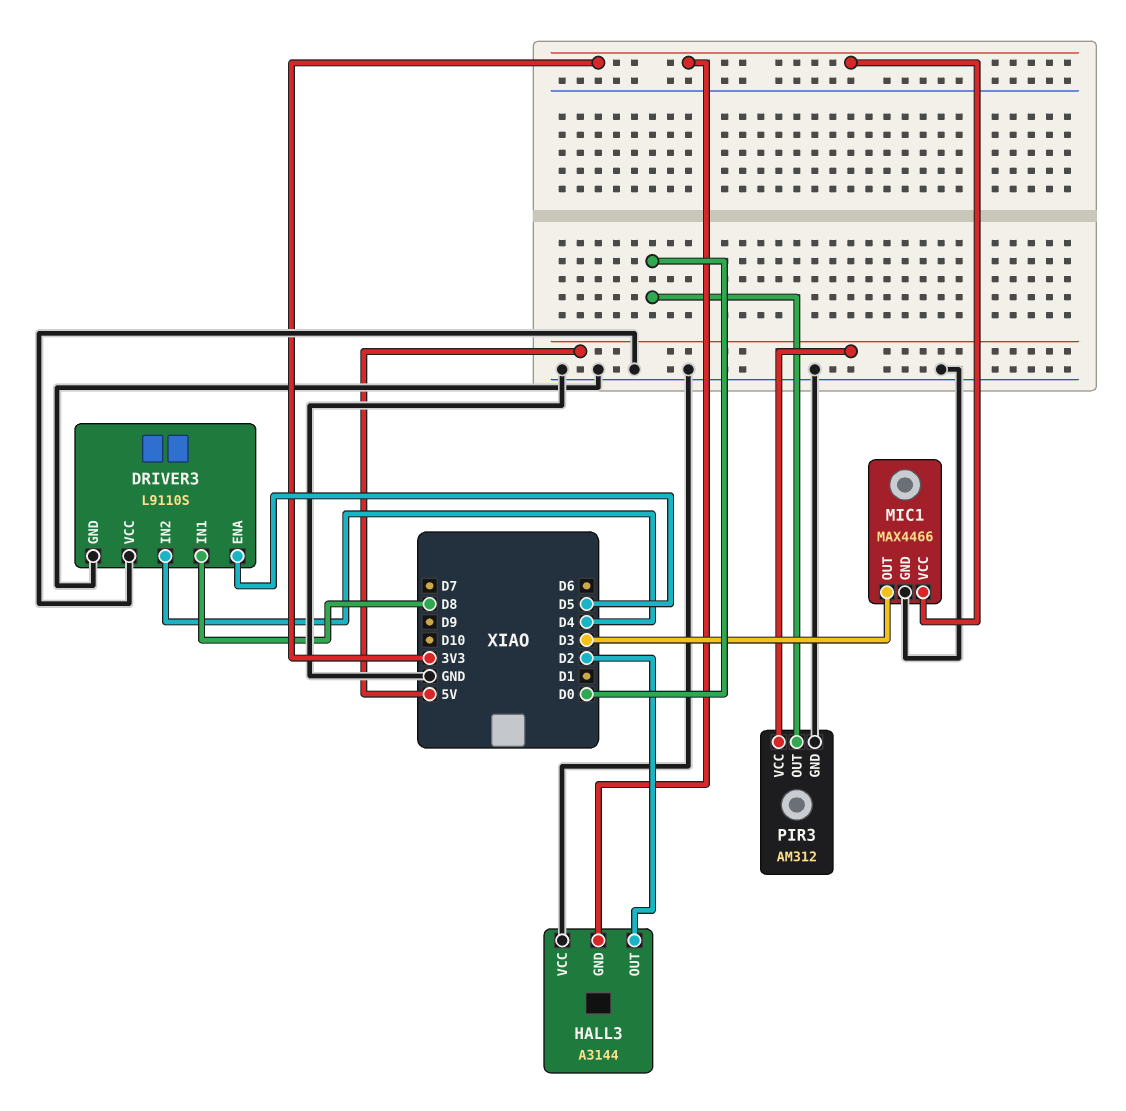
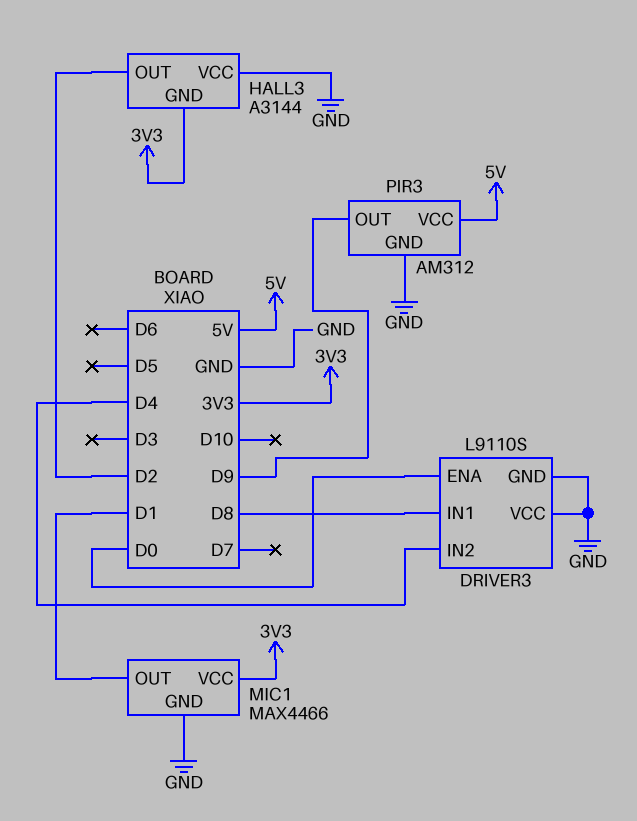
DRIVER3 pin ENA: D5 -> D0
MIC1 pin OUT: D3 -> D1
PIR3 pin OUT: D0 -> D9

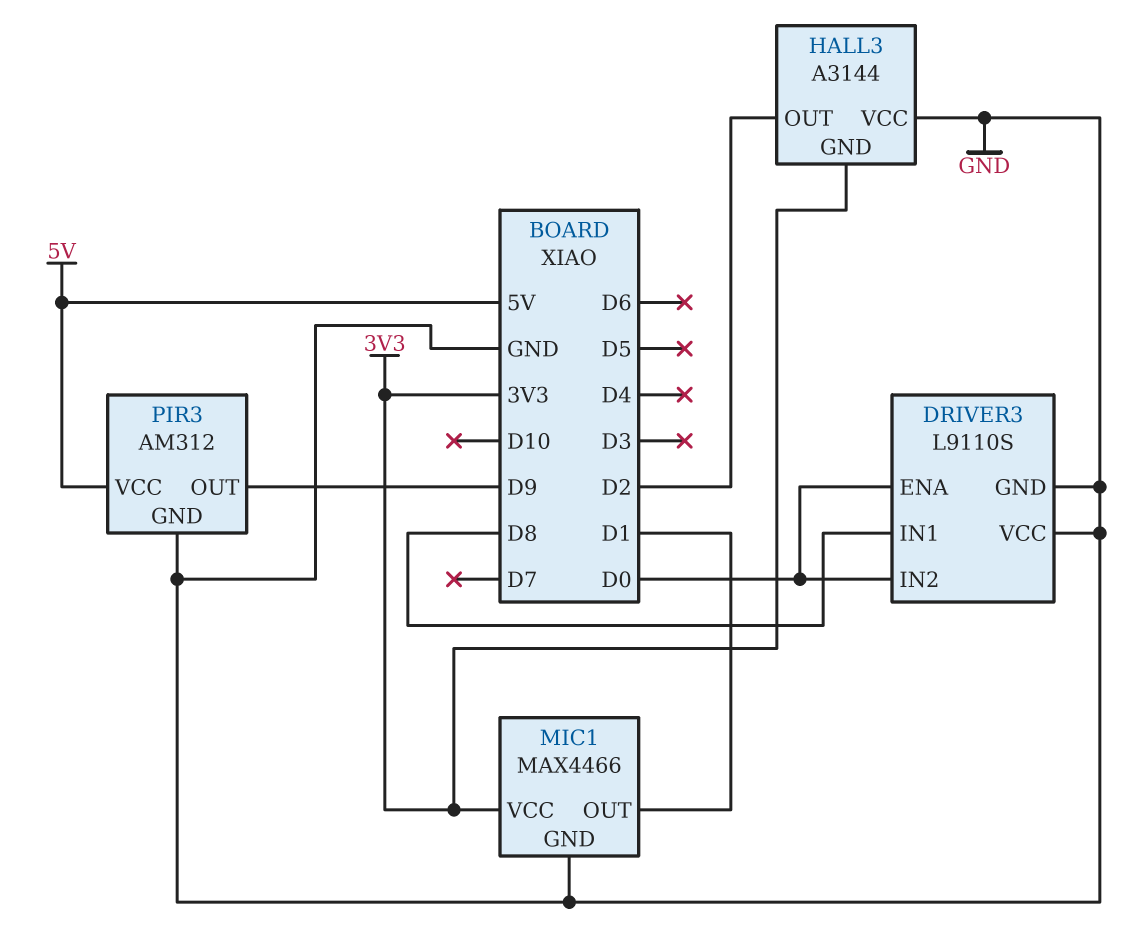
DRIVER3 pin IN2: D4 -> D0

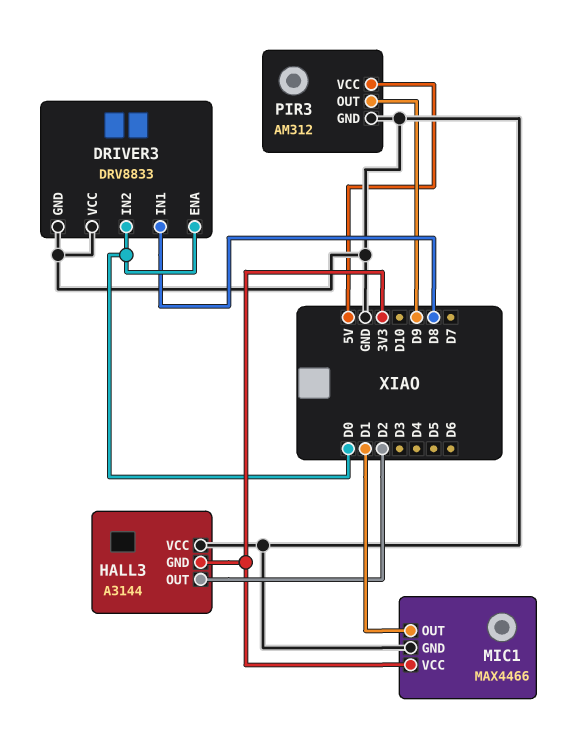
DRIVER3: L9110S -> DRV8833

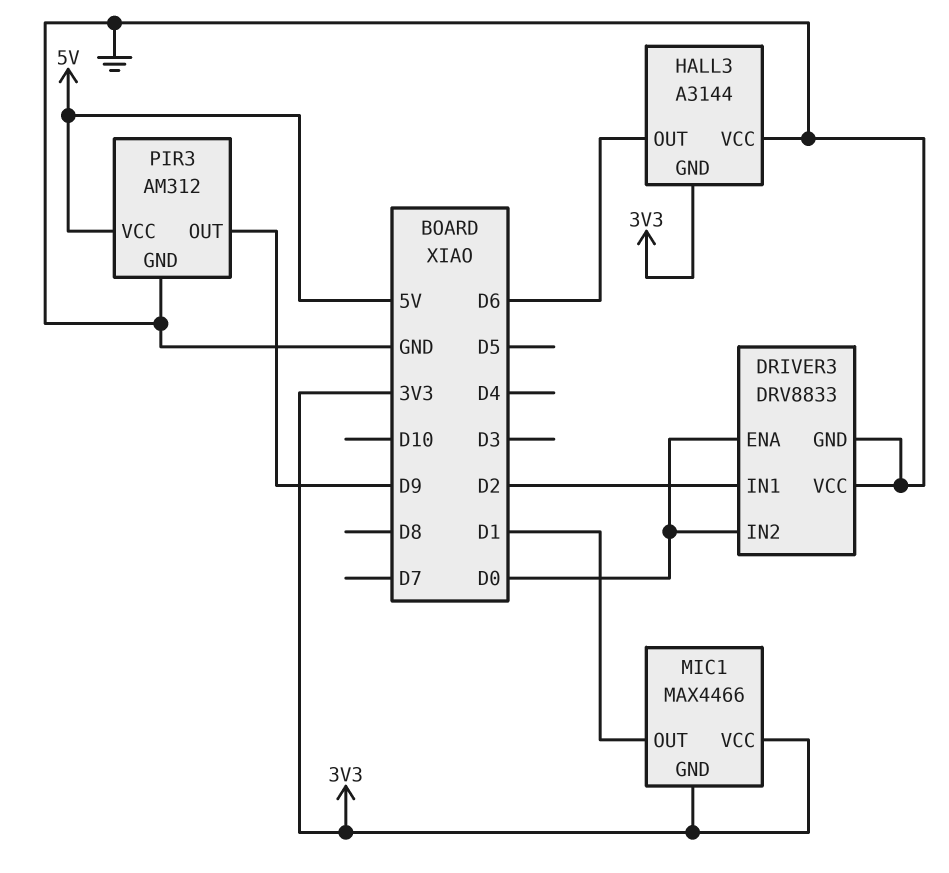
DRIVER3 pin IN1: D8 -> D2
HALL3 pin OUT: D2 -> D6
MIC1 pin GND: GND -> 3V3

